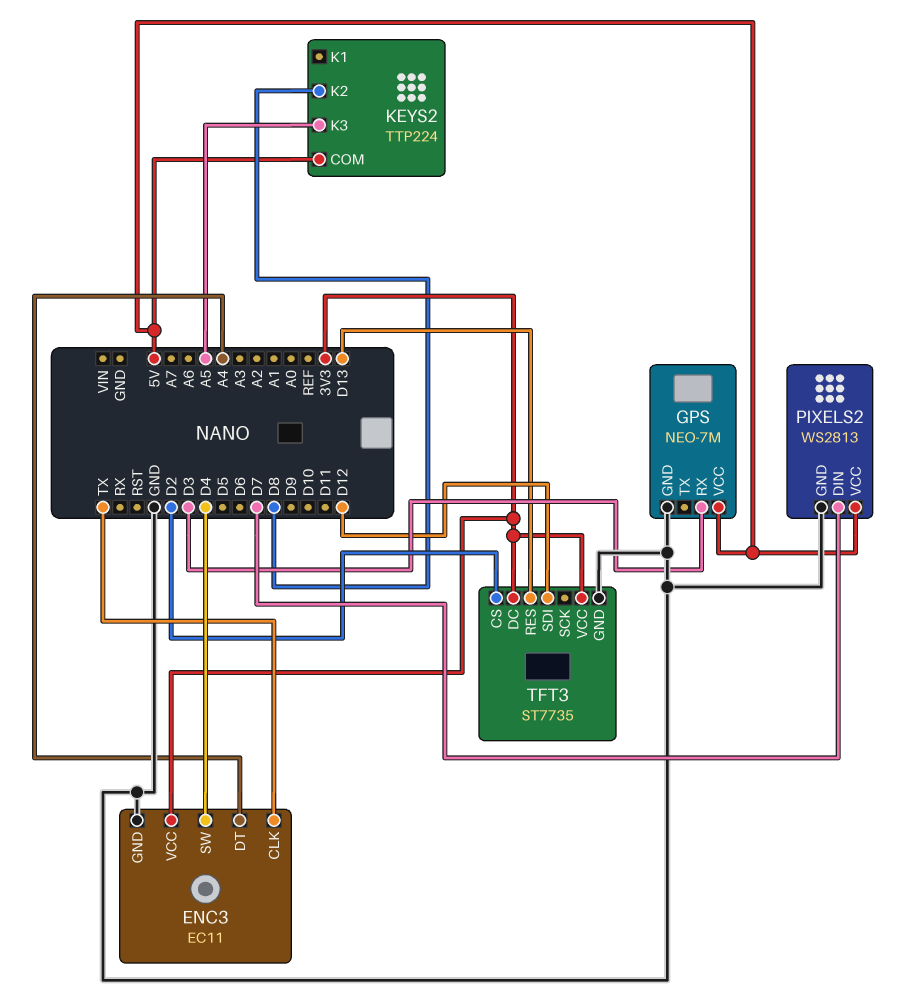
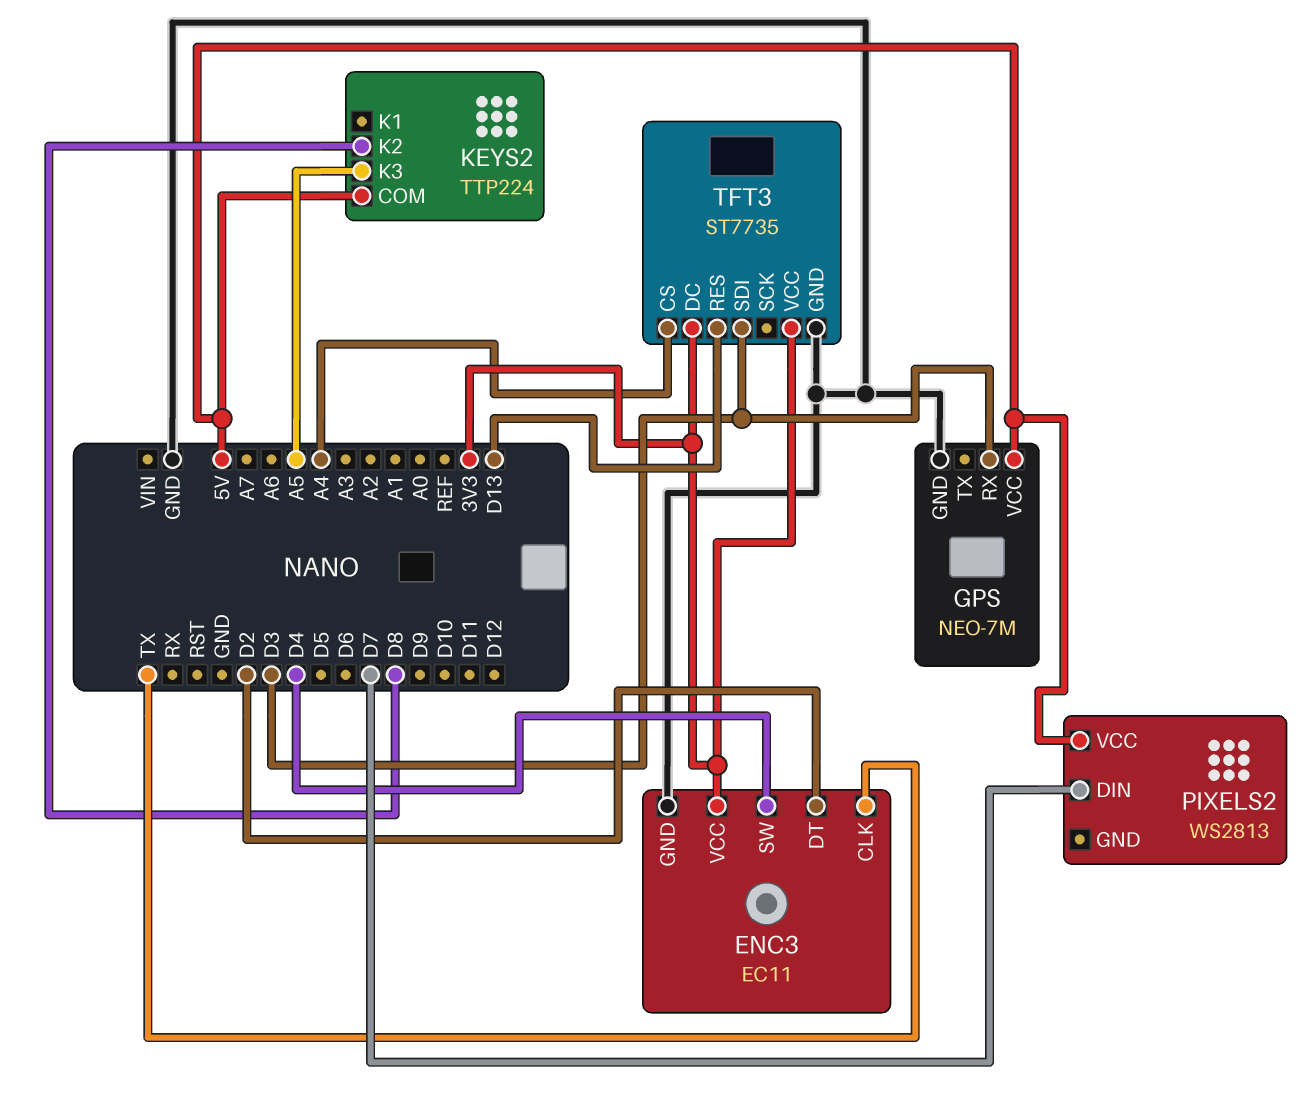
ENC3 pin DT: A4 -> D2
PIXELS2 pin GND: GND -> none
TFT3 pin CS: D2 -> A4
TFT3 pin SDI: D12 -> D3

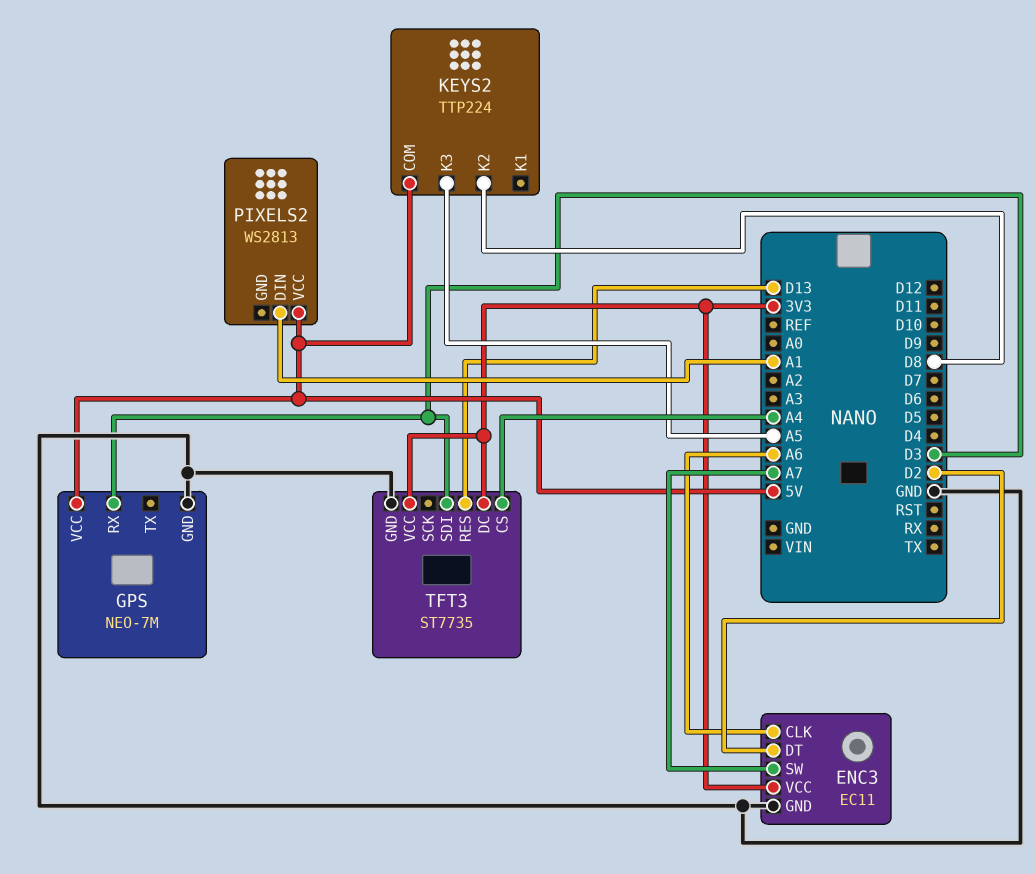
ENC3 pin CLK: TX -> A6
ENC3 pin SW: D4 -> A7
PIXELS2 pin DIN: D7 -> A1

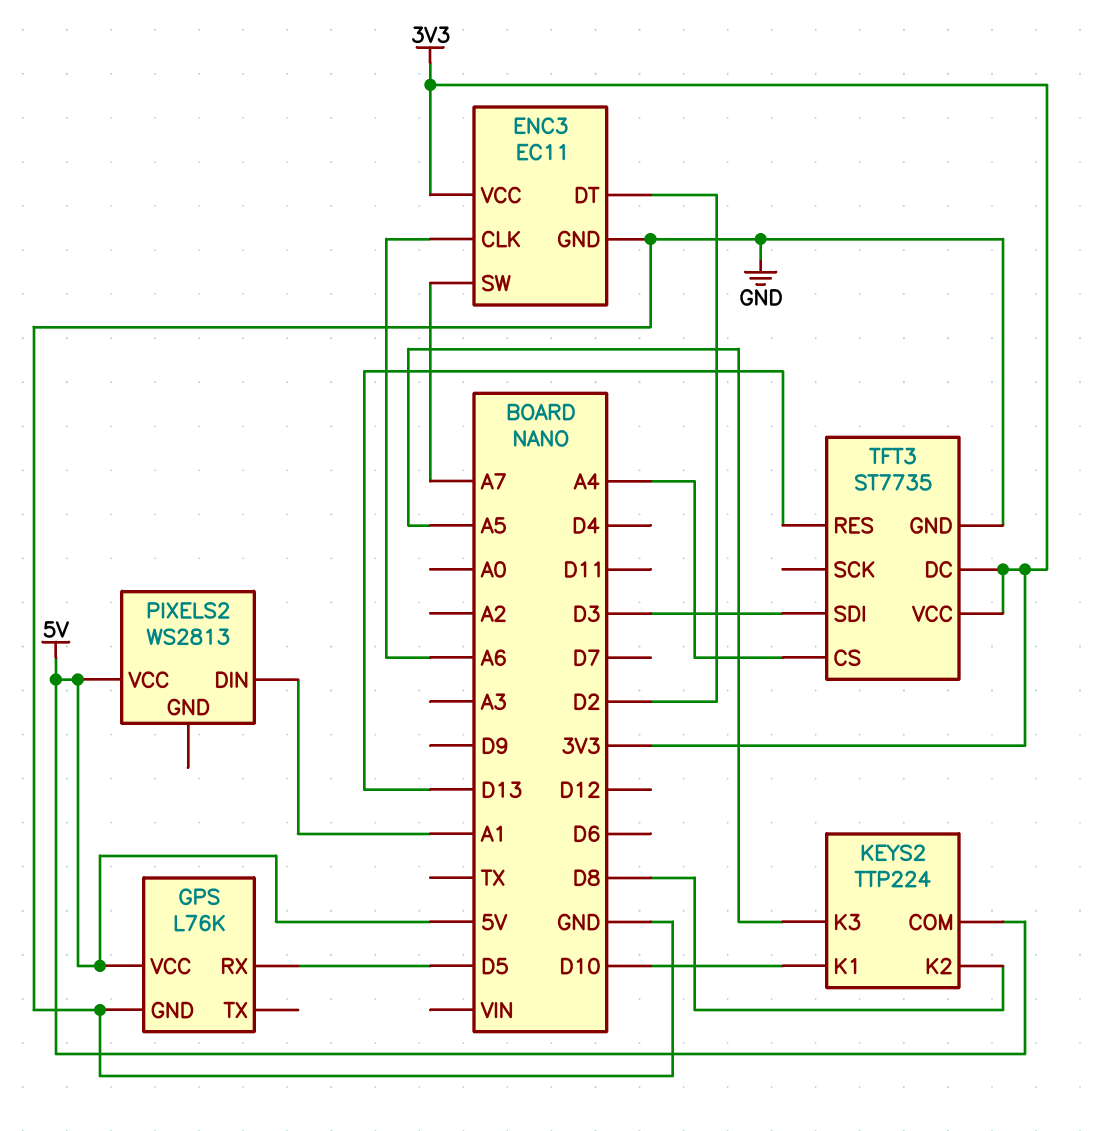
GPS: NEO-7M -> L76K
GPS pin RX: D3 -> D5
KEYS2 pin K1: none -> D10

